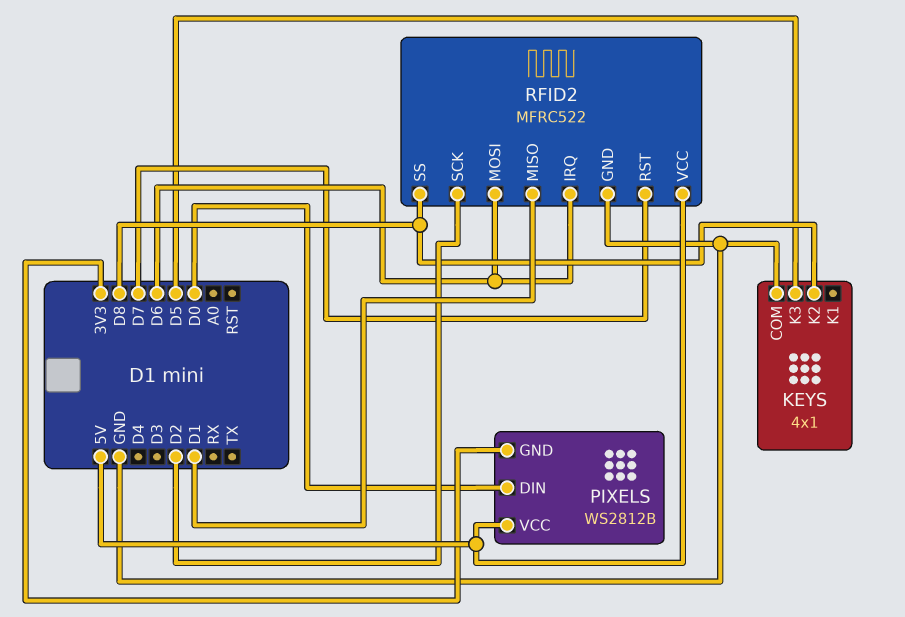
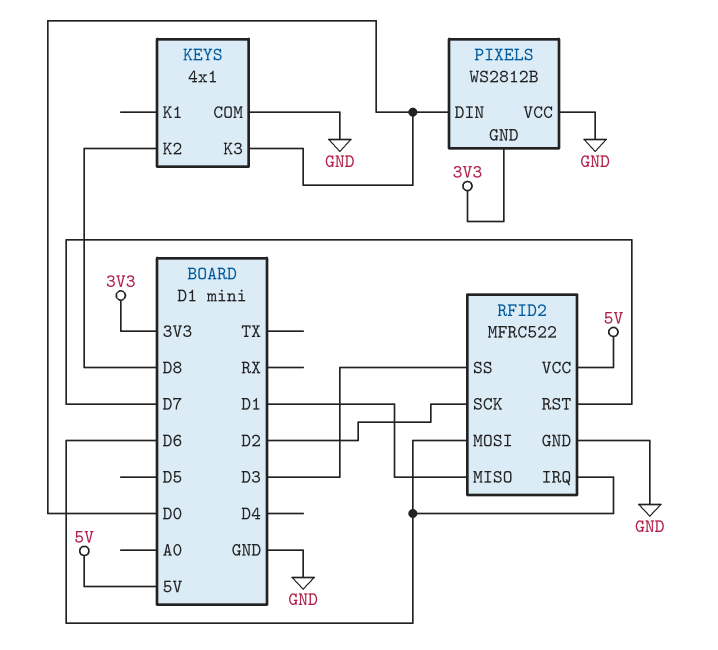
KEYS pin K3: D5 -> D0
PIXELS pin VCC: 5V -> GND
RFID2 pin SS: D8 -> D3

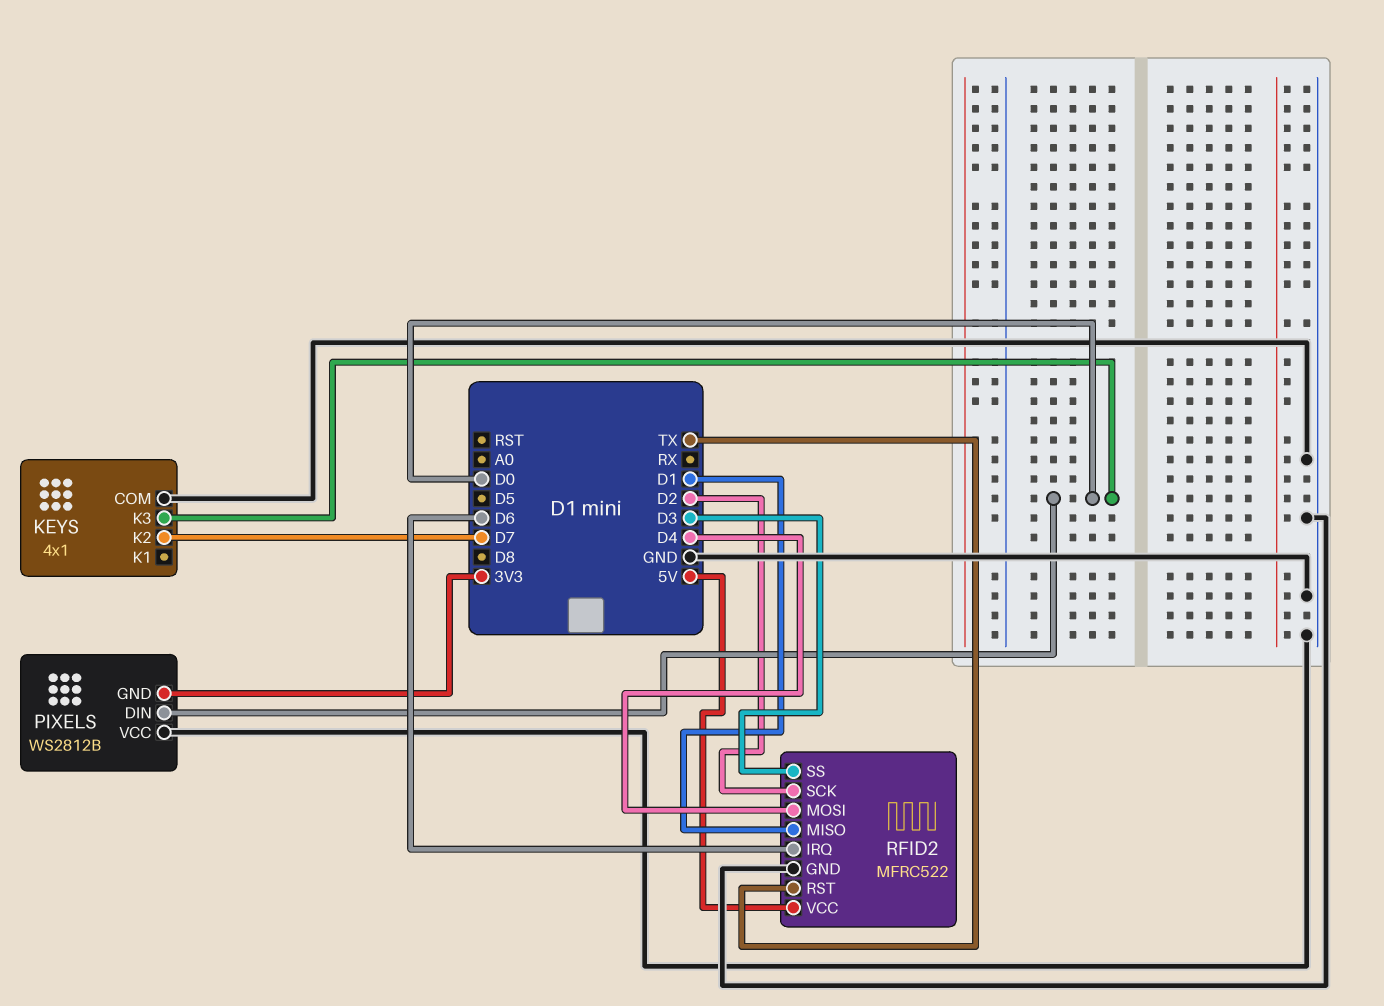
KEYS pin K2: D8 -> D7
RFID2 pin MOSI: D6 -> D4
RFID2 pin RST: D7 -> TX

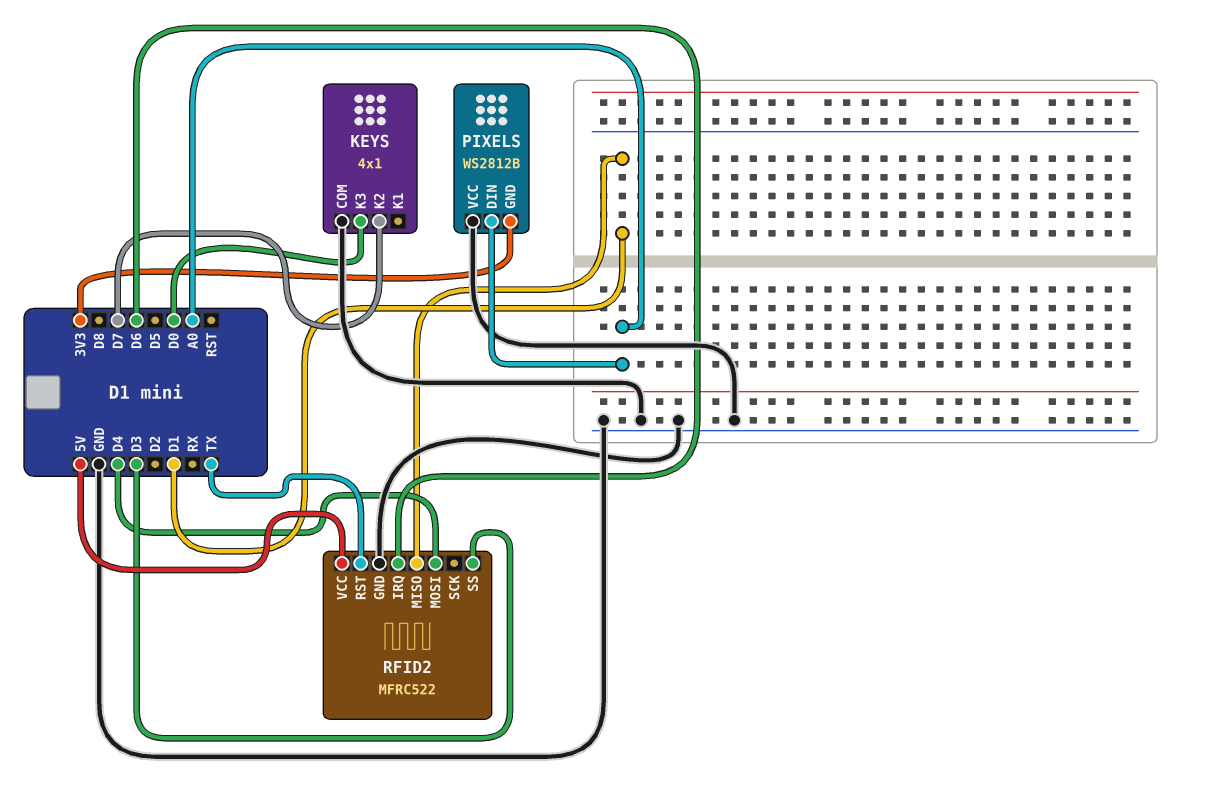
PIXELS pin DIN: D0 -> A0
RFID2 pin SCK: D2 -> none

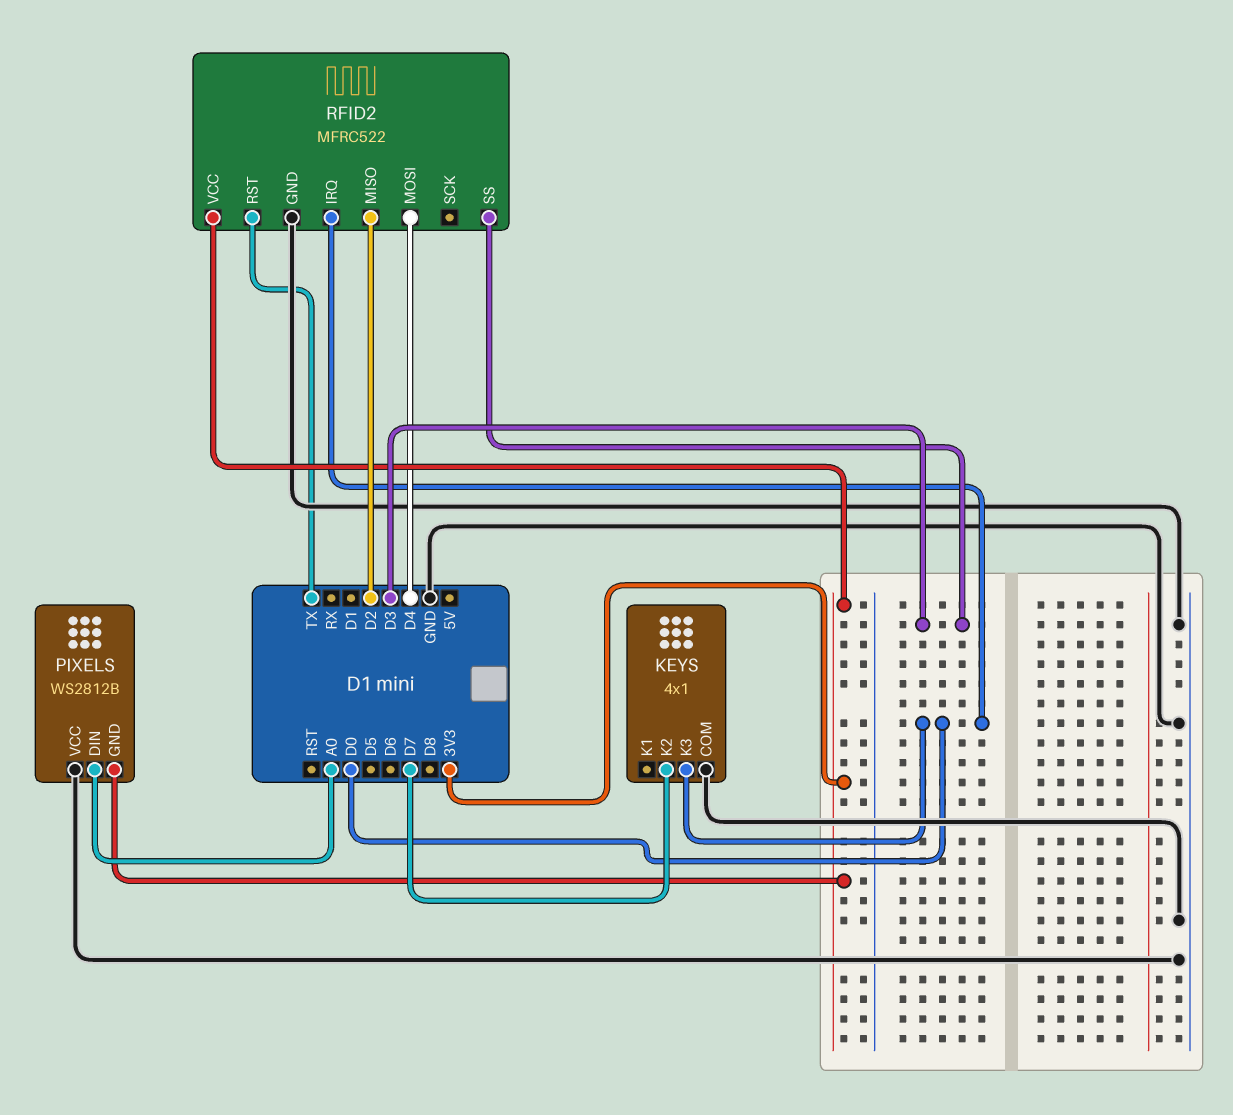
RFID2 pin IRQ: D6 -> D0
RFID2 pin MISO: D1 -> D2
RFID2 pin VCC: 5V -> 3V3

